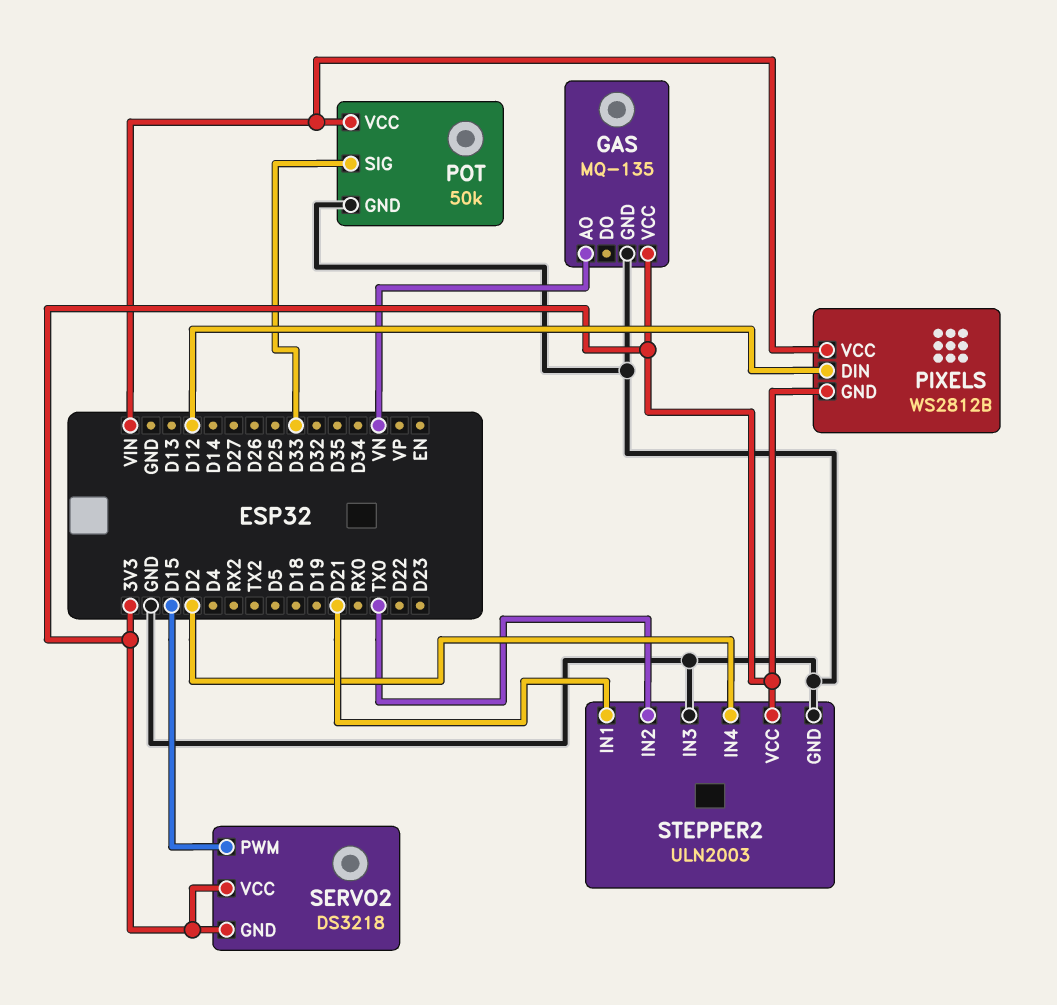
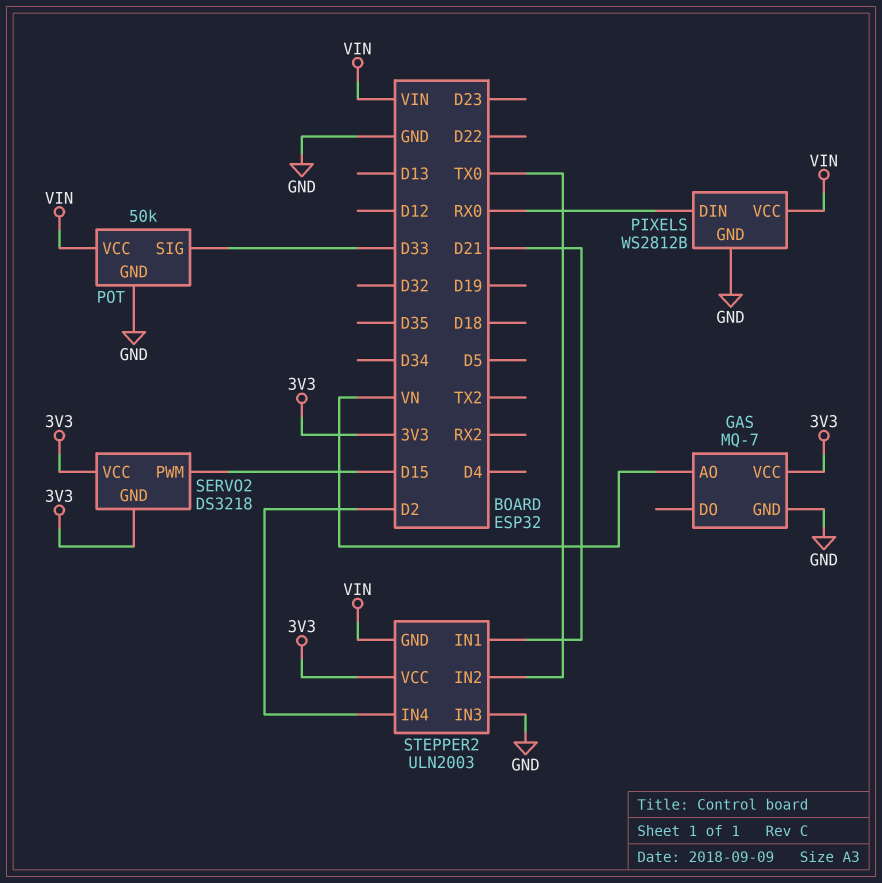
GAS: MQ-135 -> MQ-7
PIXELS pin DIN: D12 -> RX0
PIXELS pin GND: 3V3 -> GND
STEPPER2 pin GND: GND -> VIN

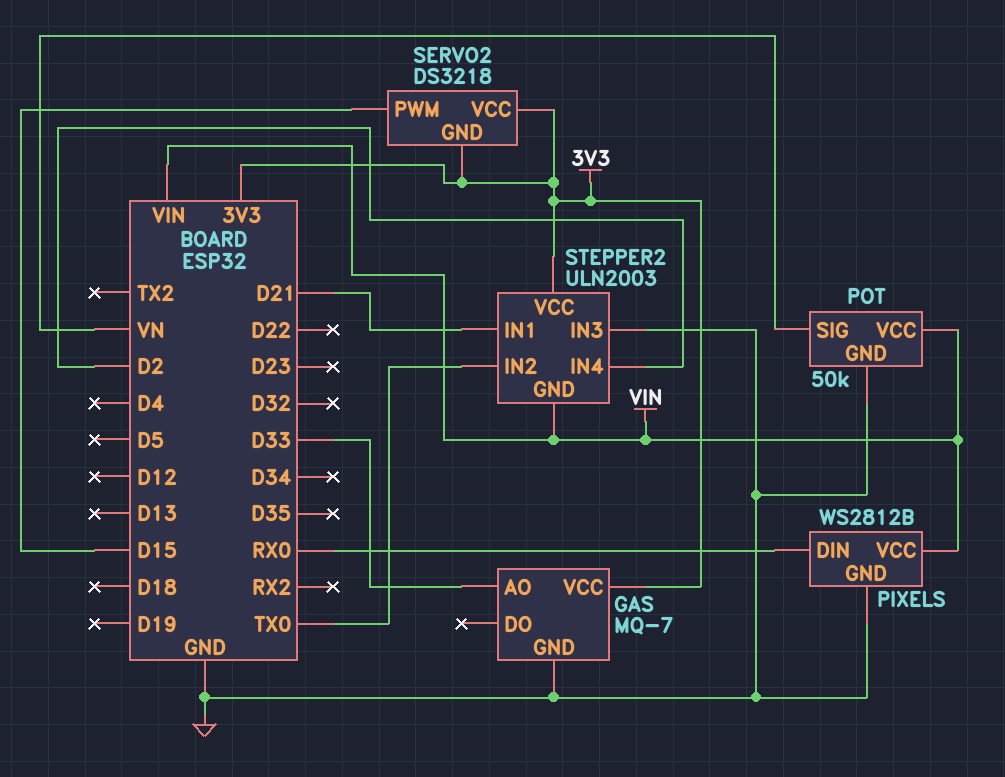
GAS pin AO: VN -> D33
POT pin SIG: D33 -> VN

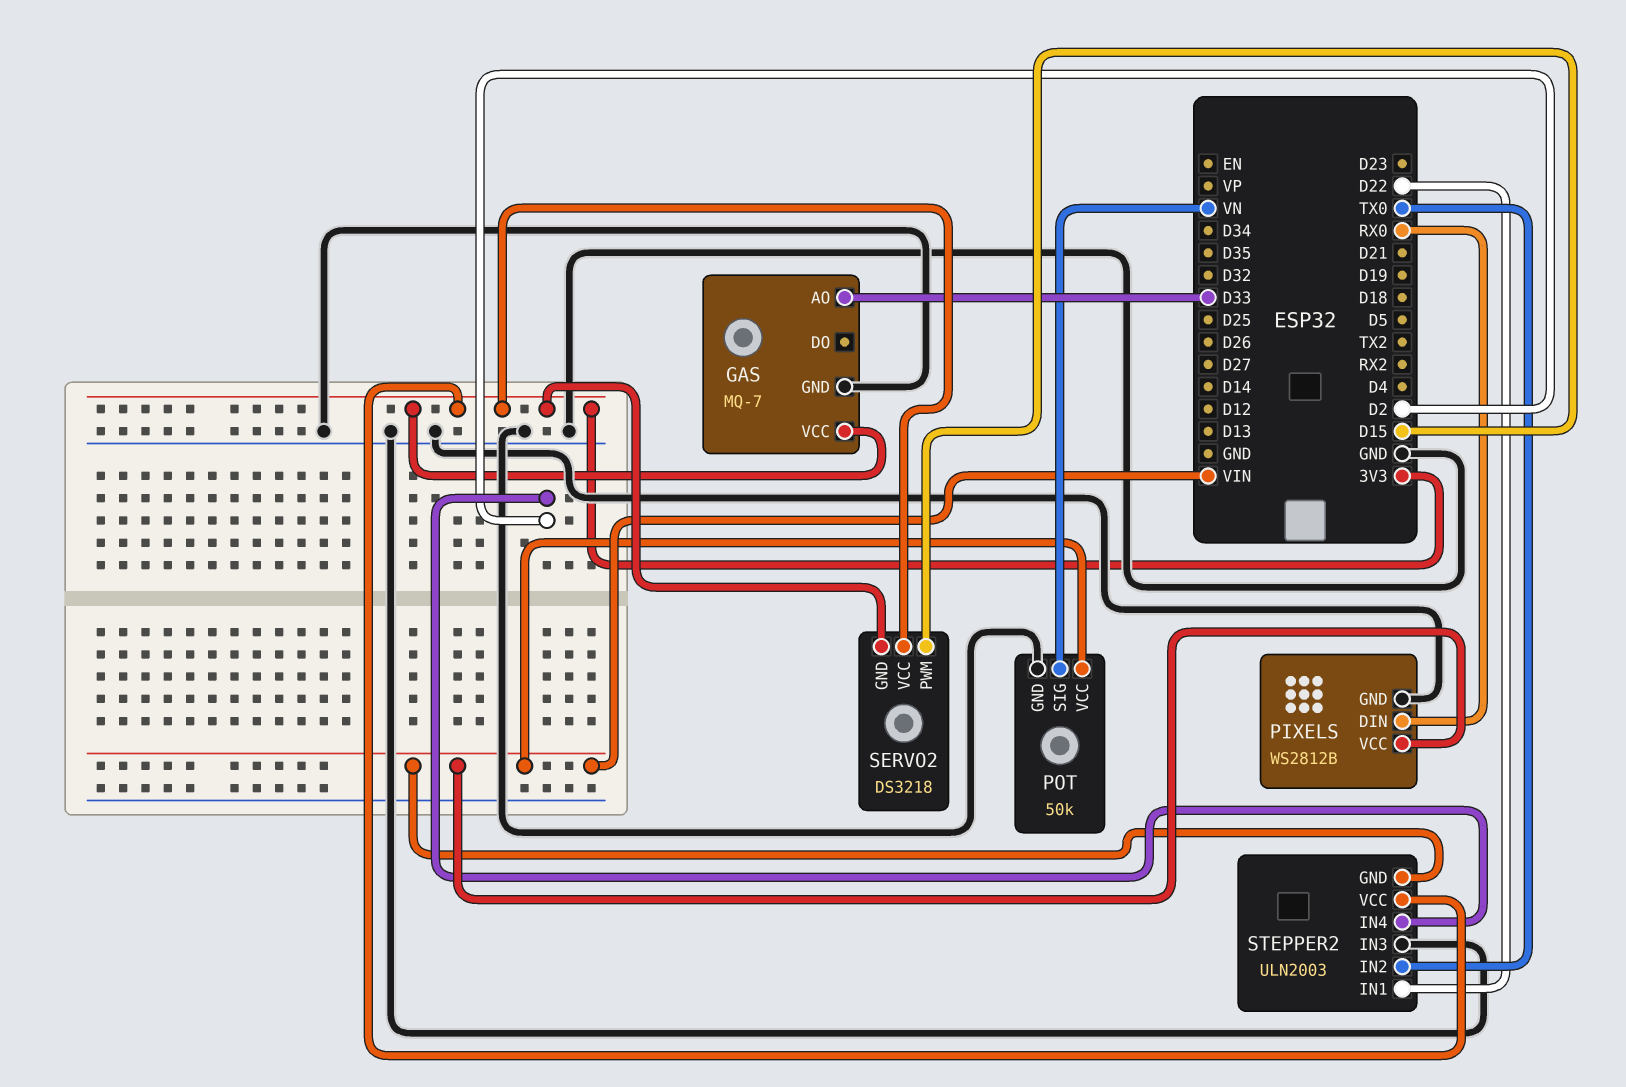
STEPPER2 pin IN1: D21 -> D22

